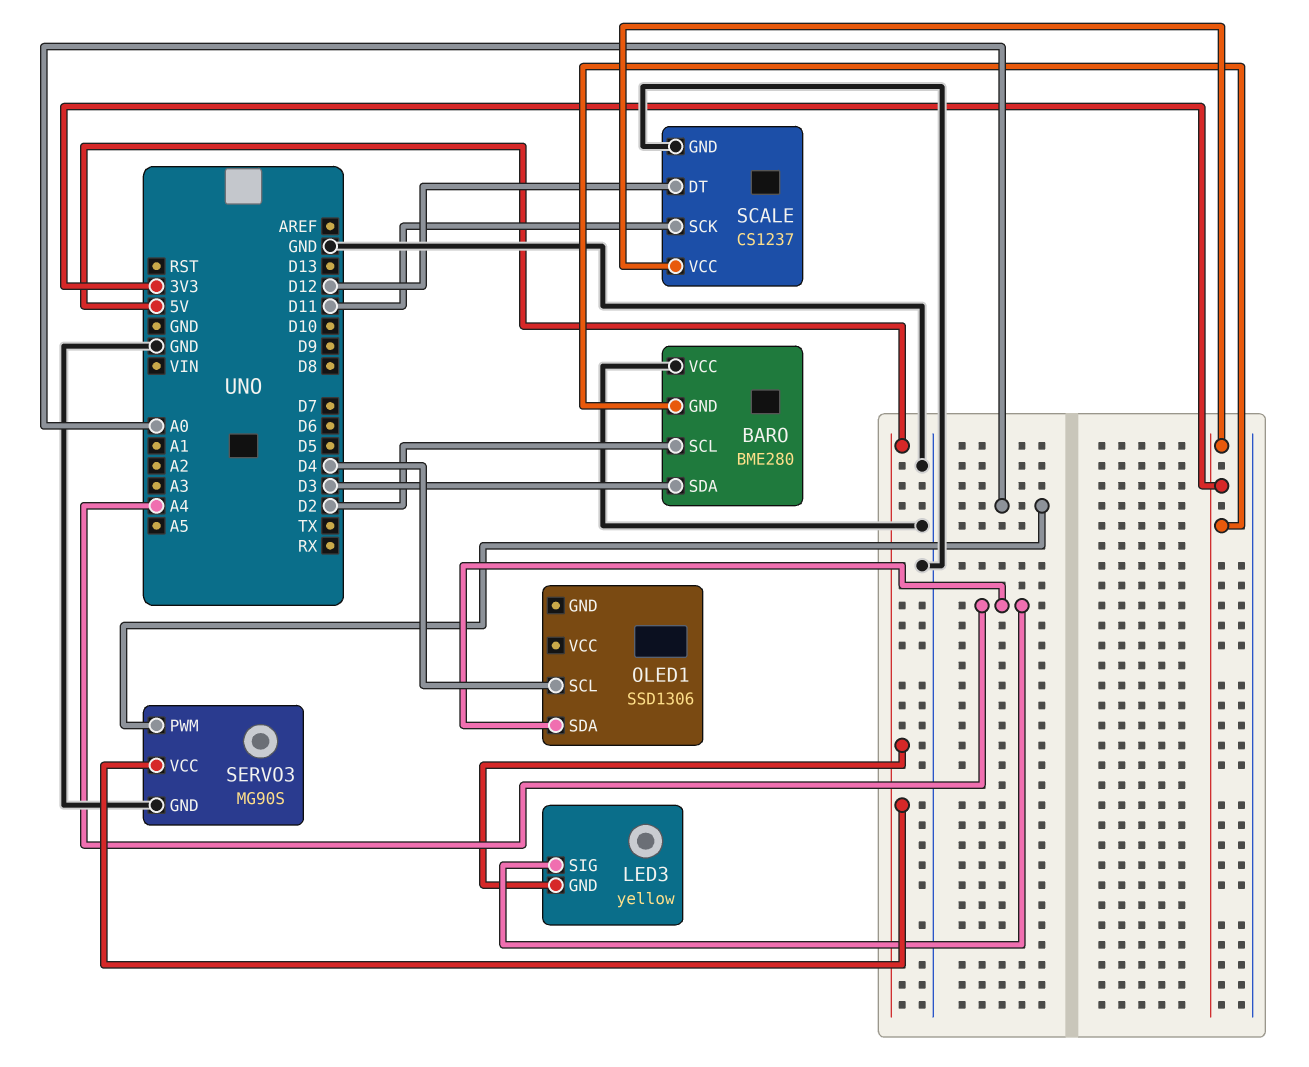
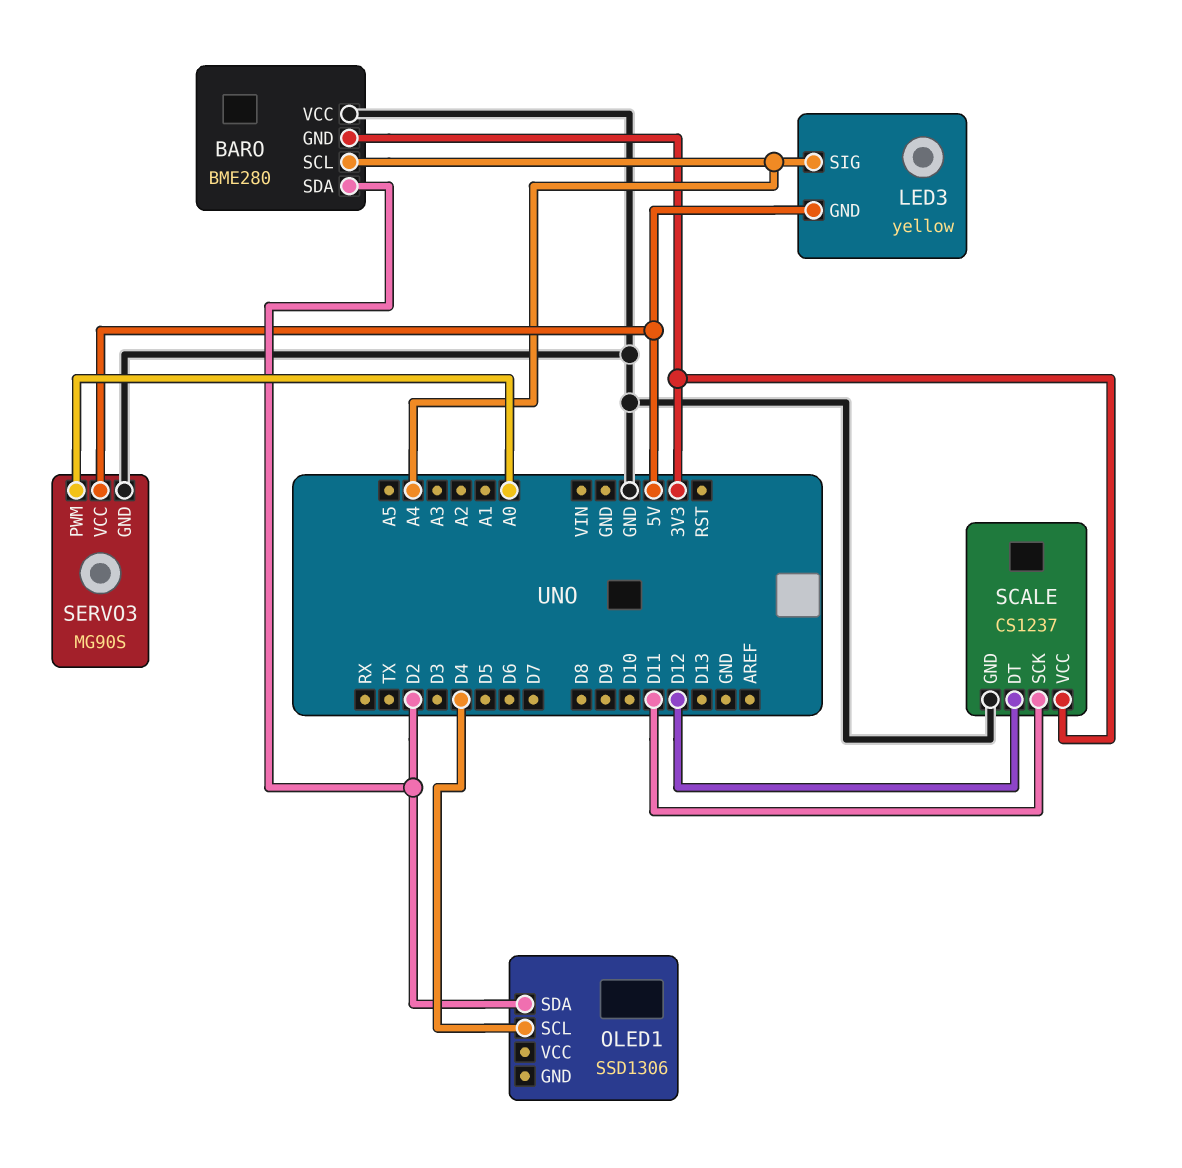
BARO pin SCL: D2 -> A4
BARO pin SDA: D3 -> D2
OLED1 pin SDA: A4 -> D2

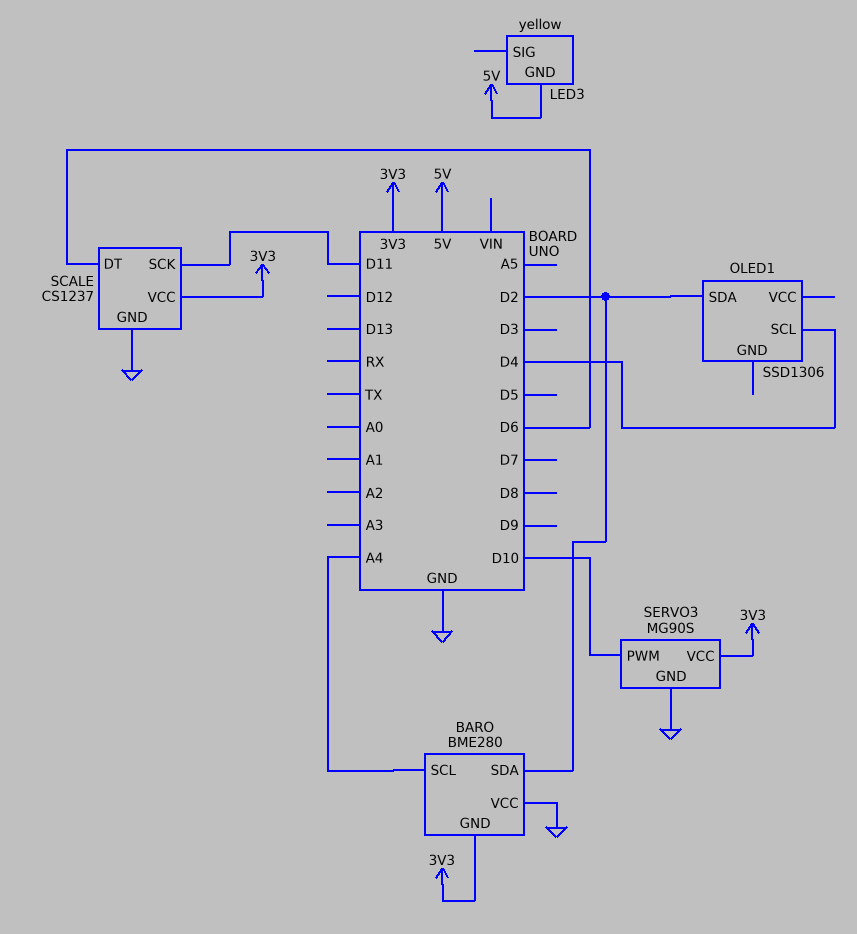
LED3 pin SIG: A4 -> none
SCALE pin DT: D12 -> D6
SERVO3 pin PWM: A0 -> D10
SERVO3 pin VCC: 5V -> 3V3

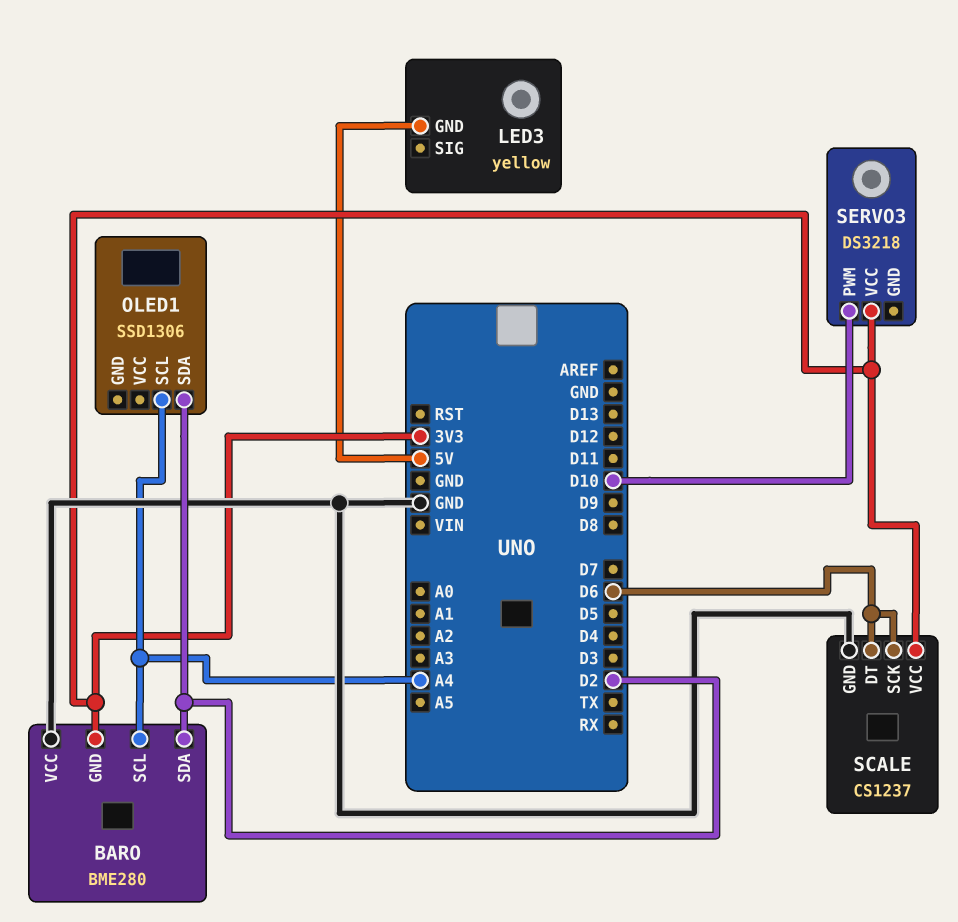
OLED1 pin SCL: D4 -> A4
SCALE pin SCK: D11 -> D6
SERVO3: MG90S -> DS3218
SERVO3 pin GND: GND -> none

